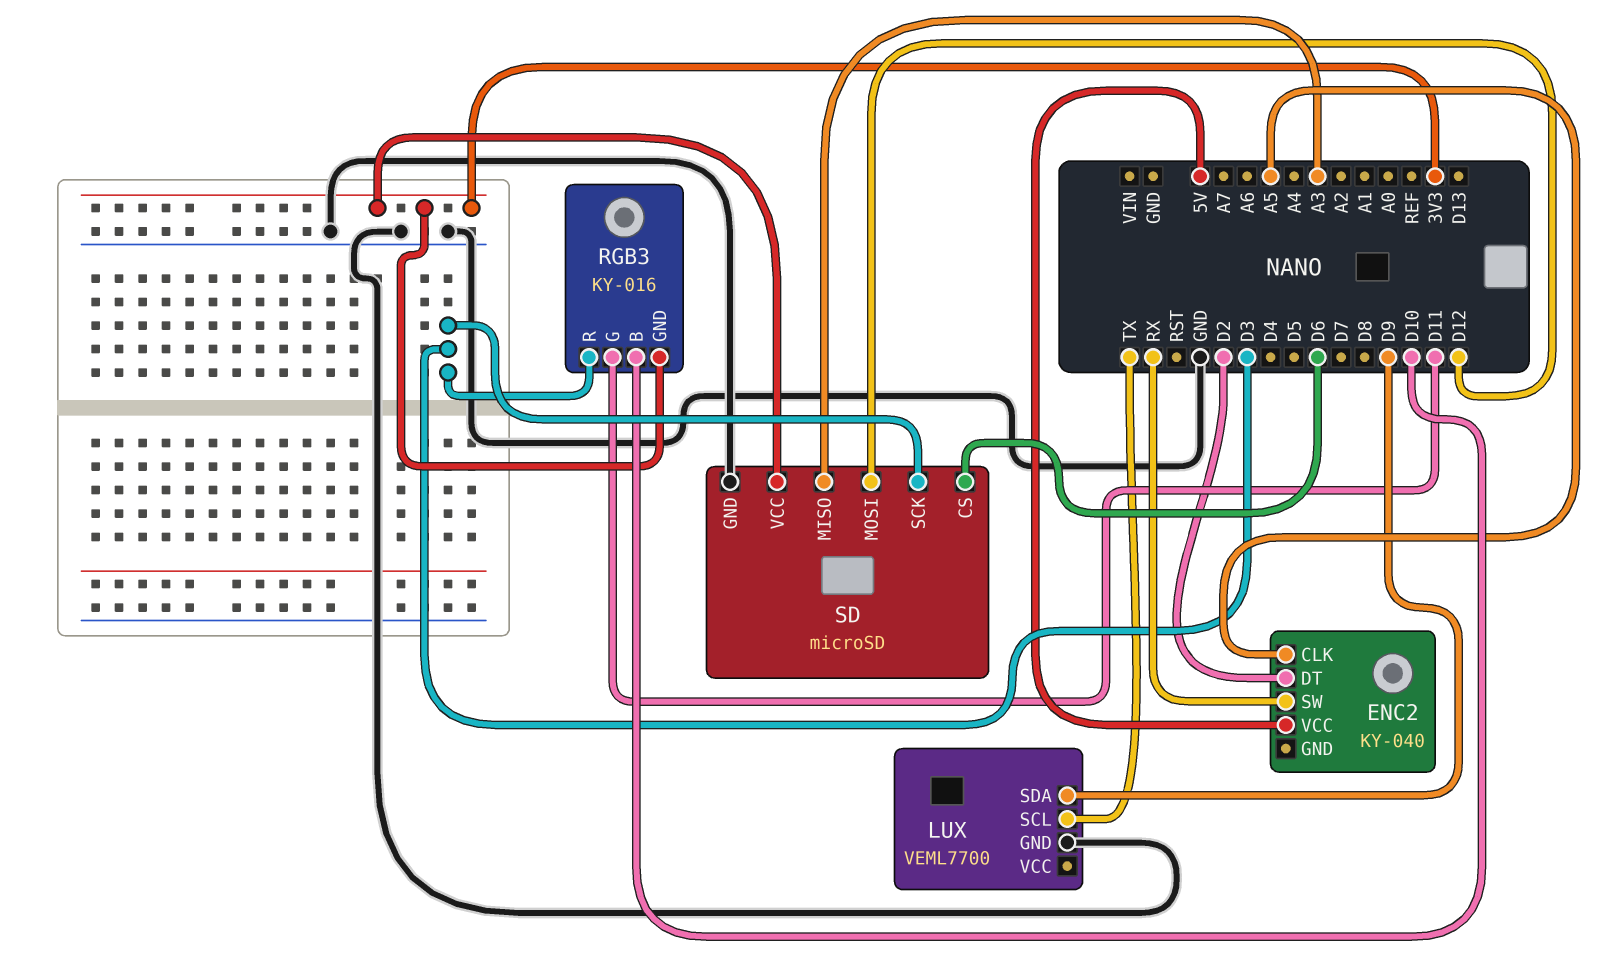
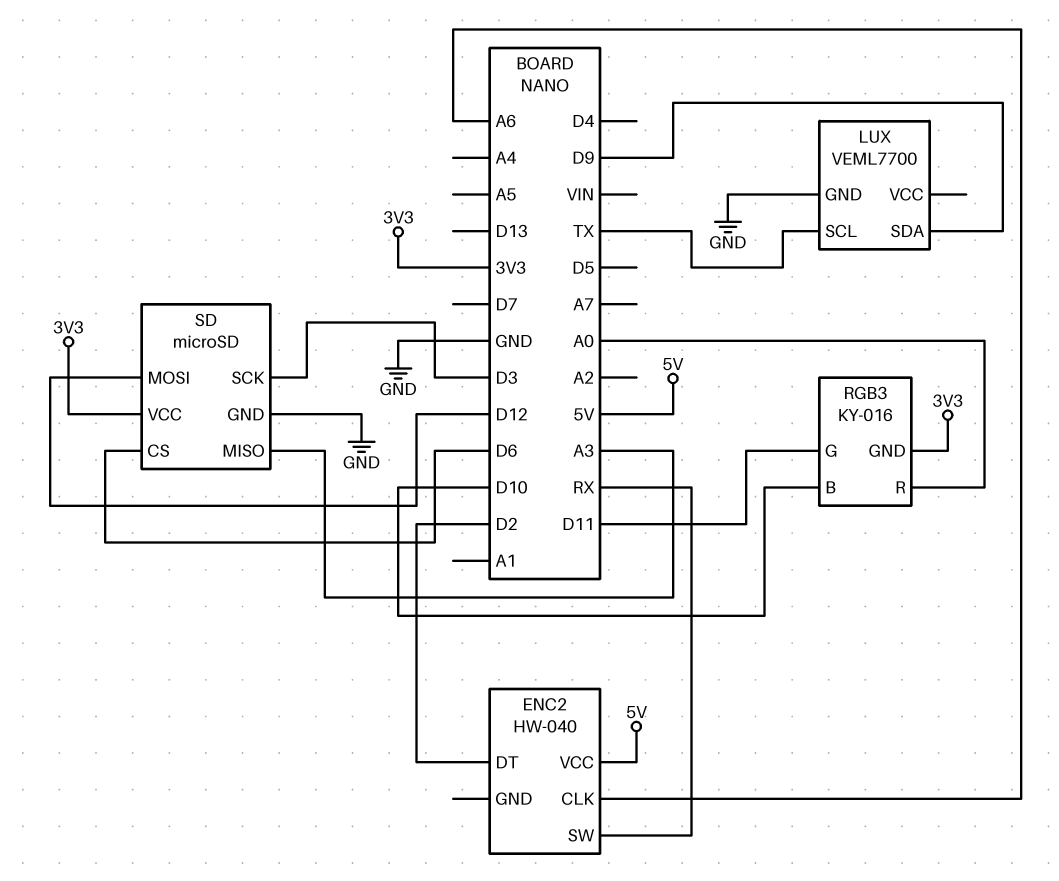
ENC2: KY-040 -> HW-040
ENC2 pin CLK: A5 -> A6
RGB3 pin R: D3 -> A0

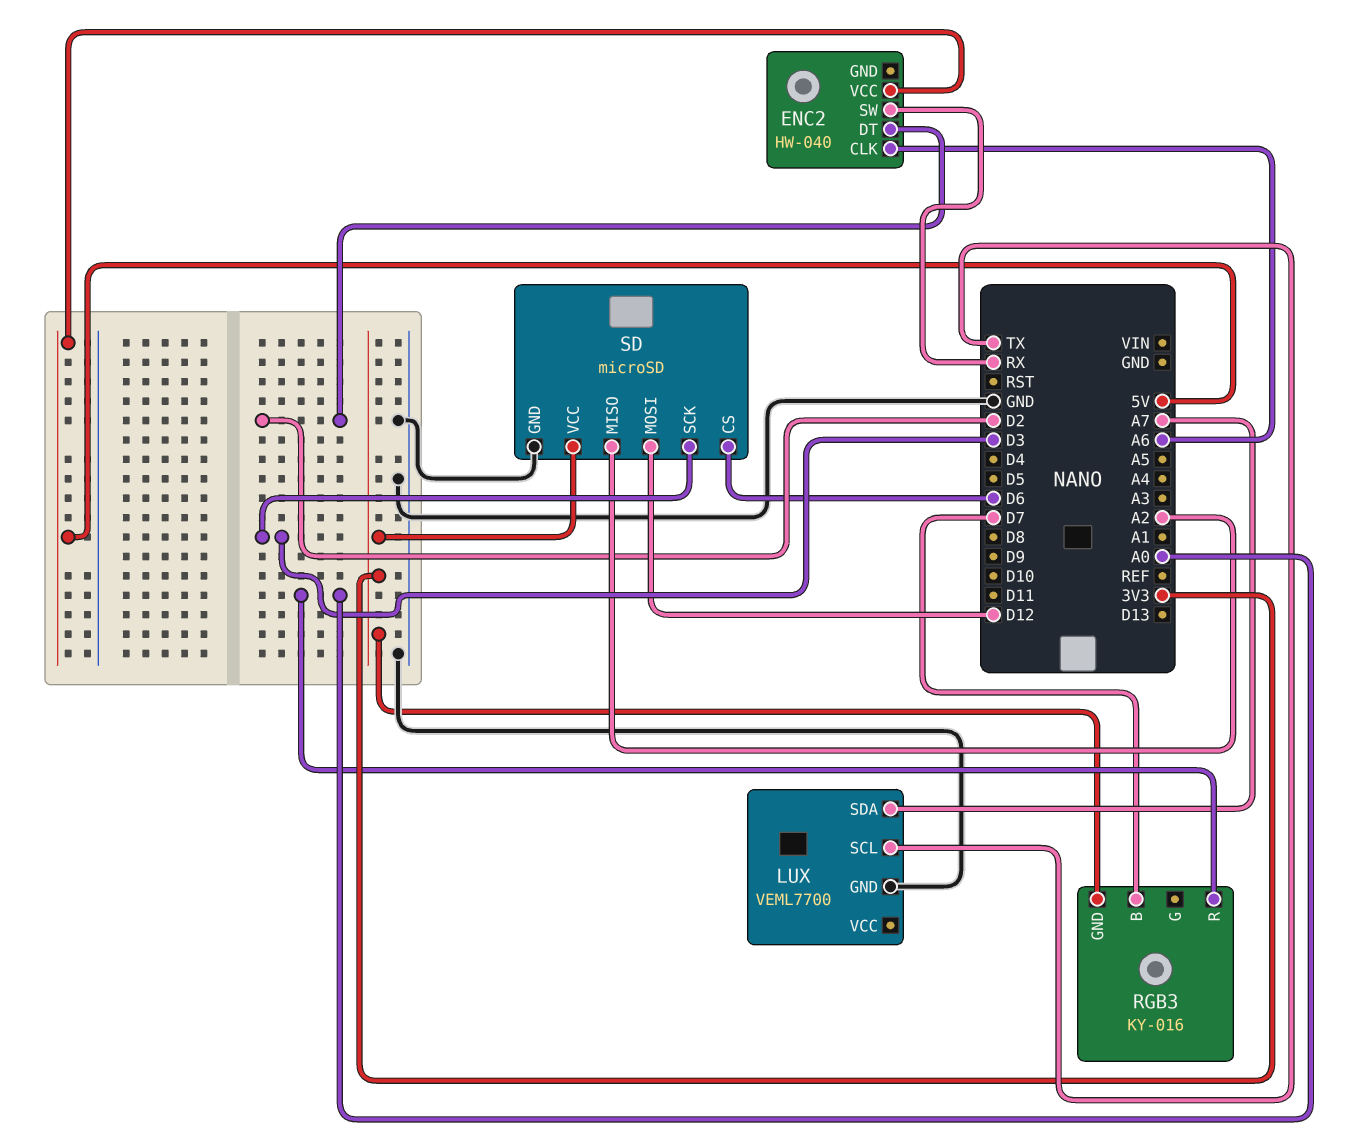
LUX pin SDA: D9 -> A7
RGB3 pin B: D10 -> D7
RGB3 pin G: D11 -> none
SD pin MISO: A3 -> A2

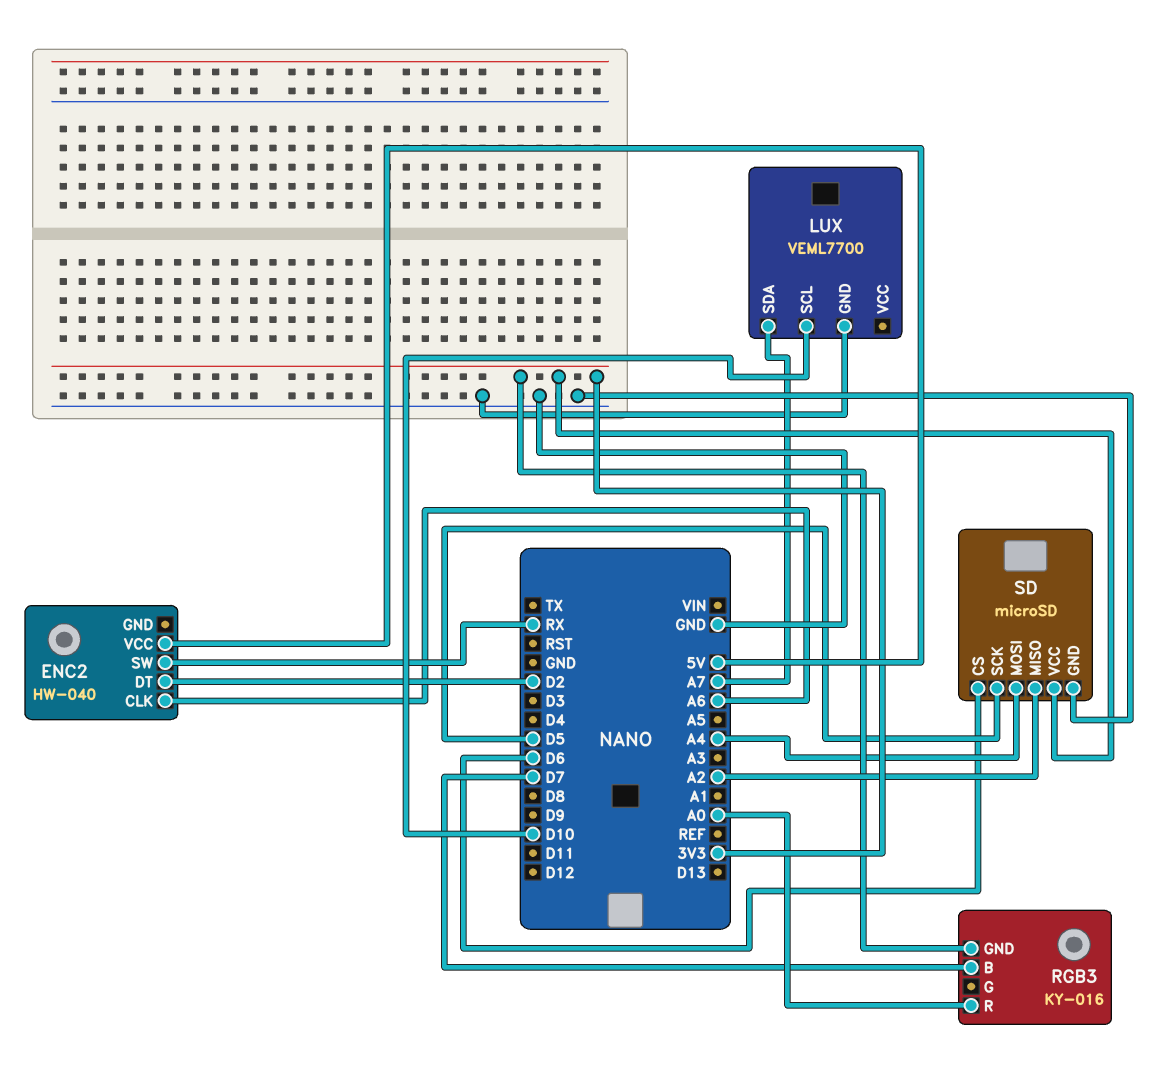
LUX pin SCL: TX -> D10
SD pin MOSI: D12 -> A4
SD pin SCK: D3 -> D5

